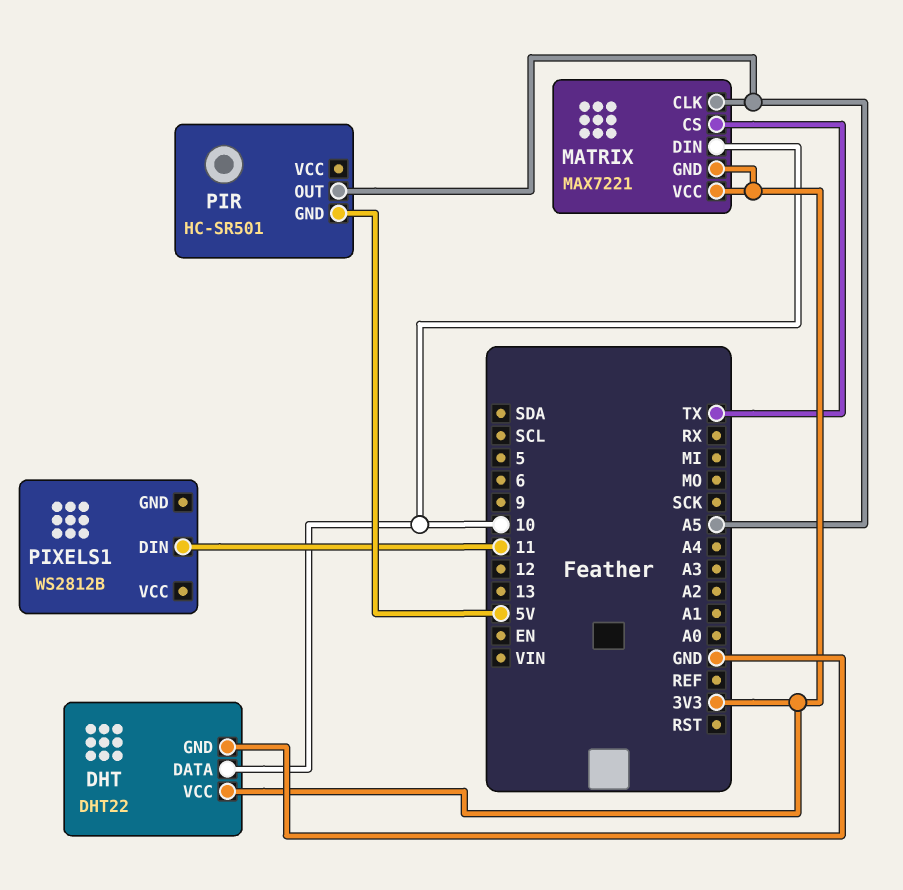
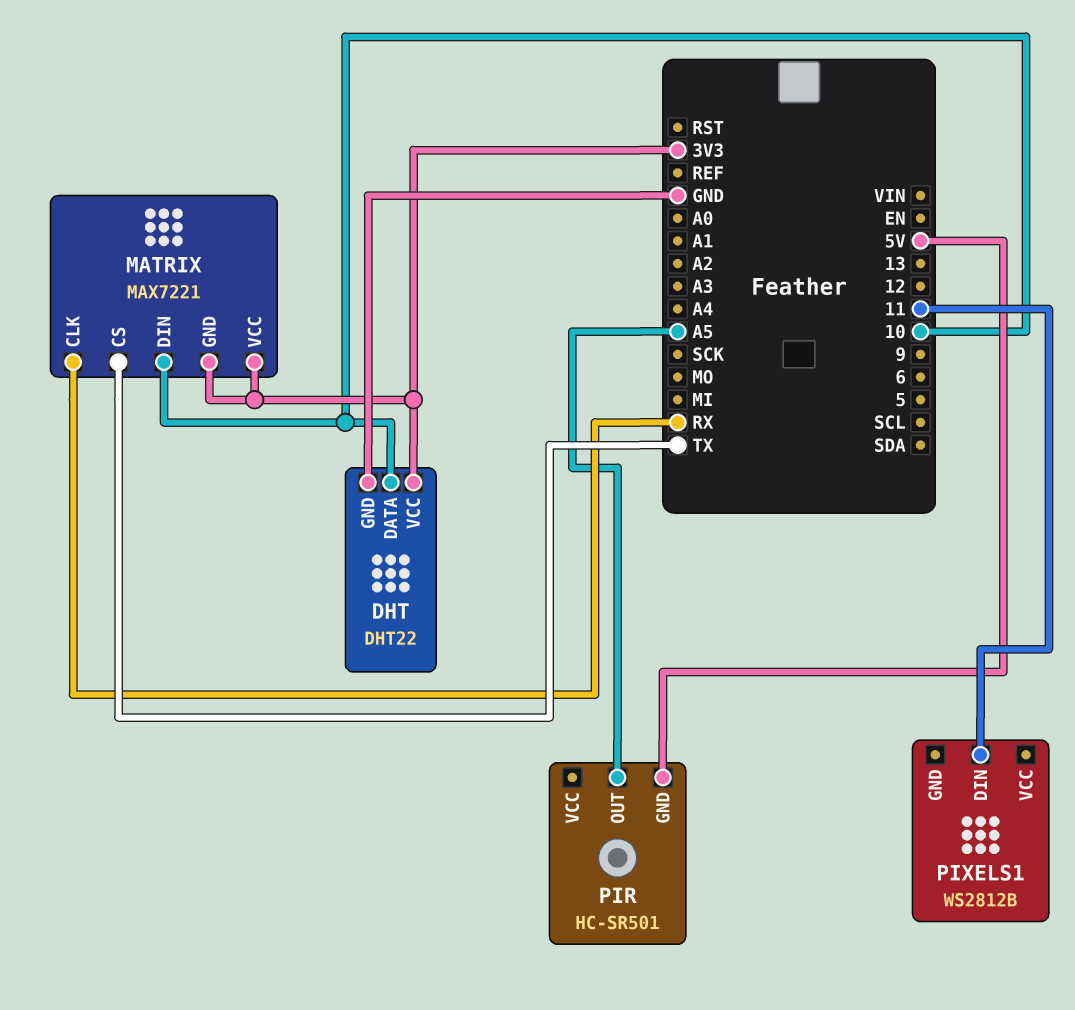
MATRIX pin CLK: A5 -> RX

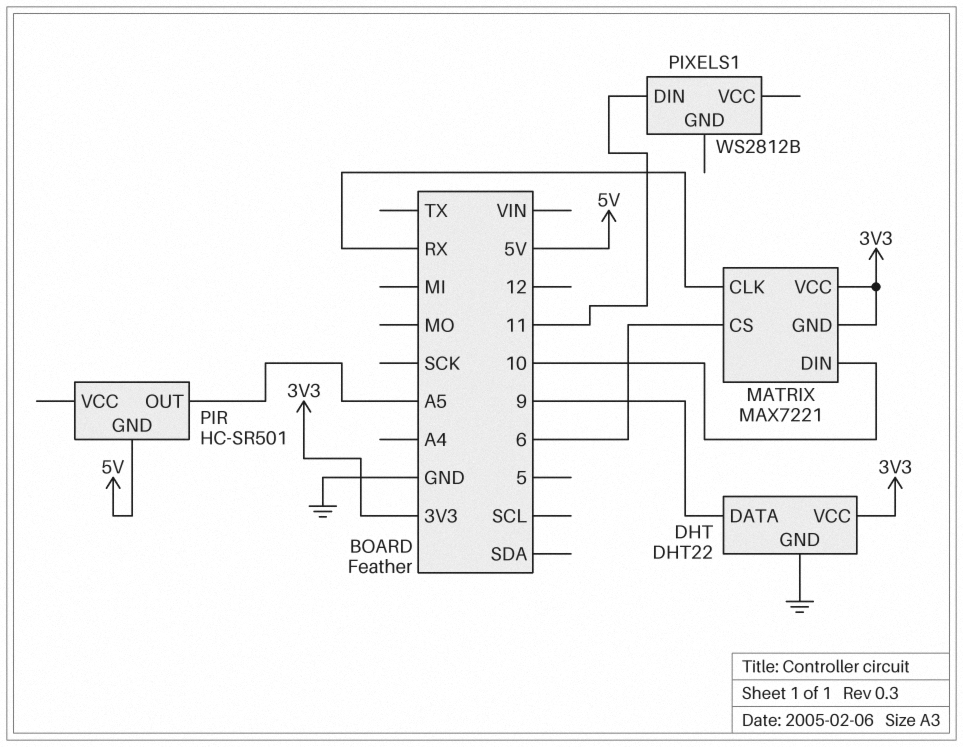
DHT pin DATA: 10 -> 9
MATRIX pin CS: TX -> 6

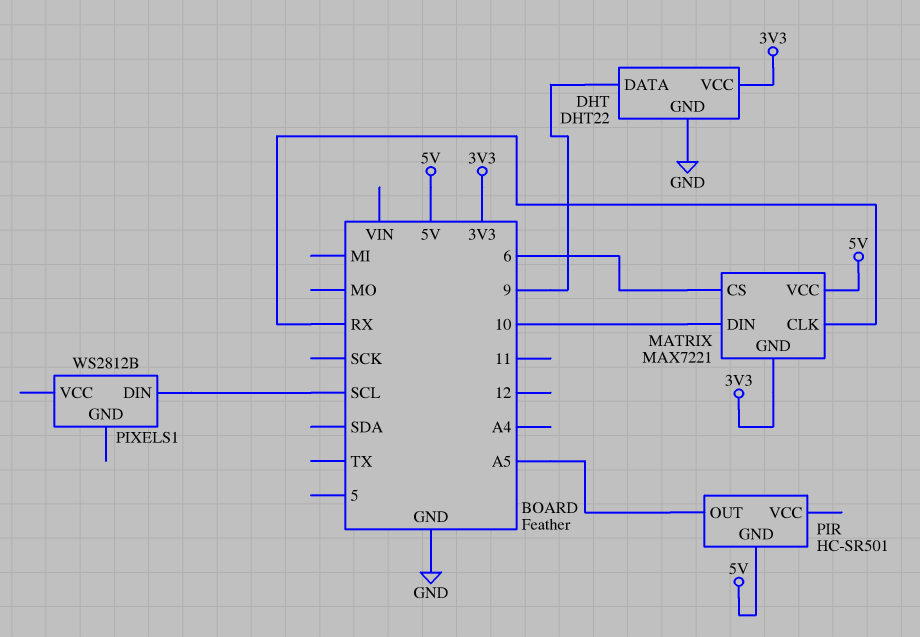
MATRIX pin VCC: 3V3 -> 5V
PIXELS1 pin DIN: 11 -> SCL

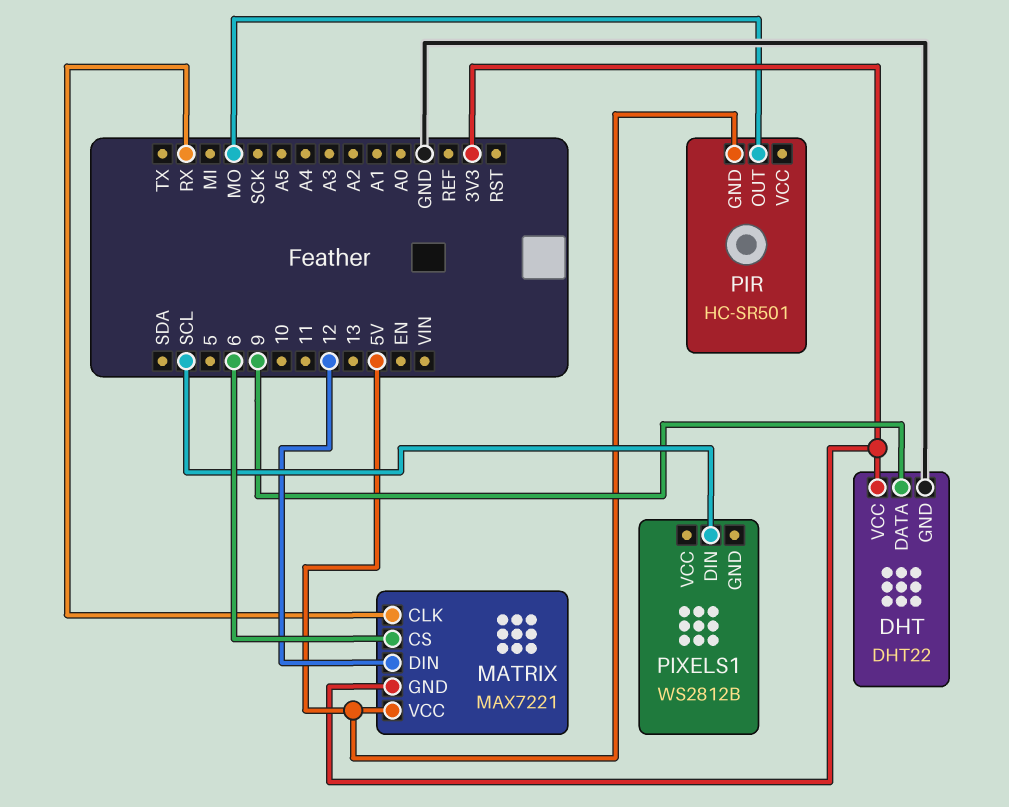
MATRIX pin DIN: 10 -> 12
PIR pin OUT: A5 -> MO

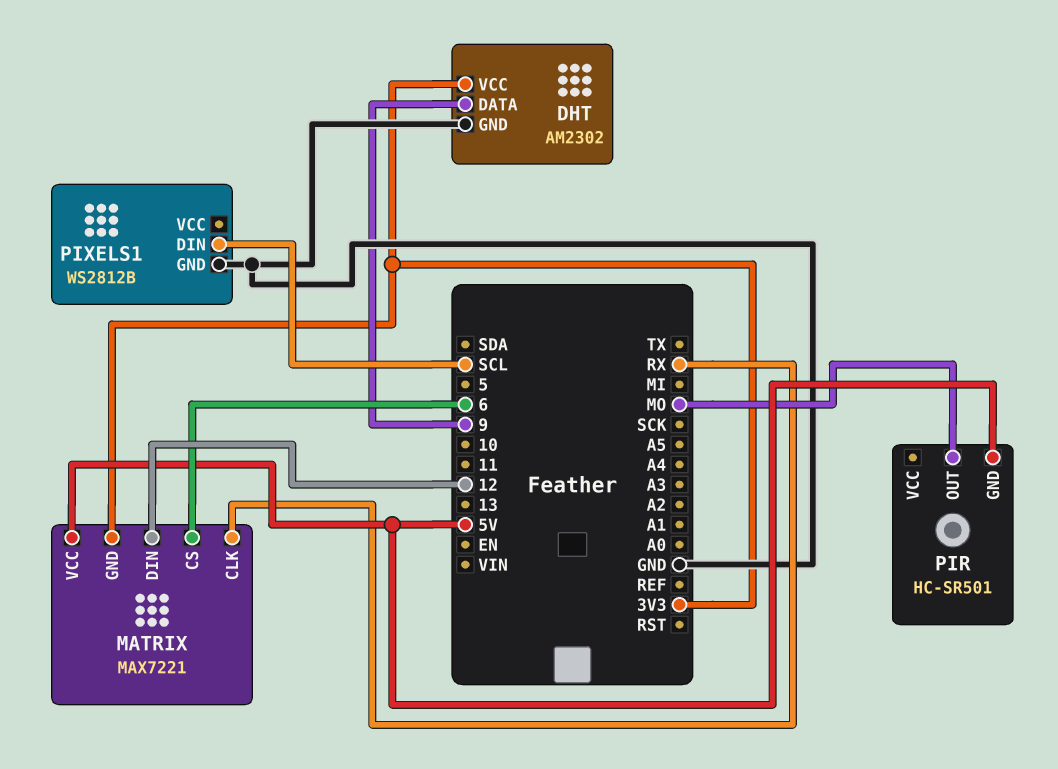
DHT: DHT22 -> AM2302
PIXELS1 pin GND: none -> GND

